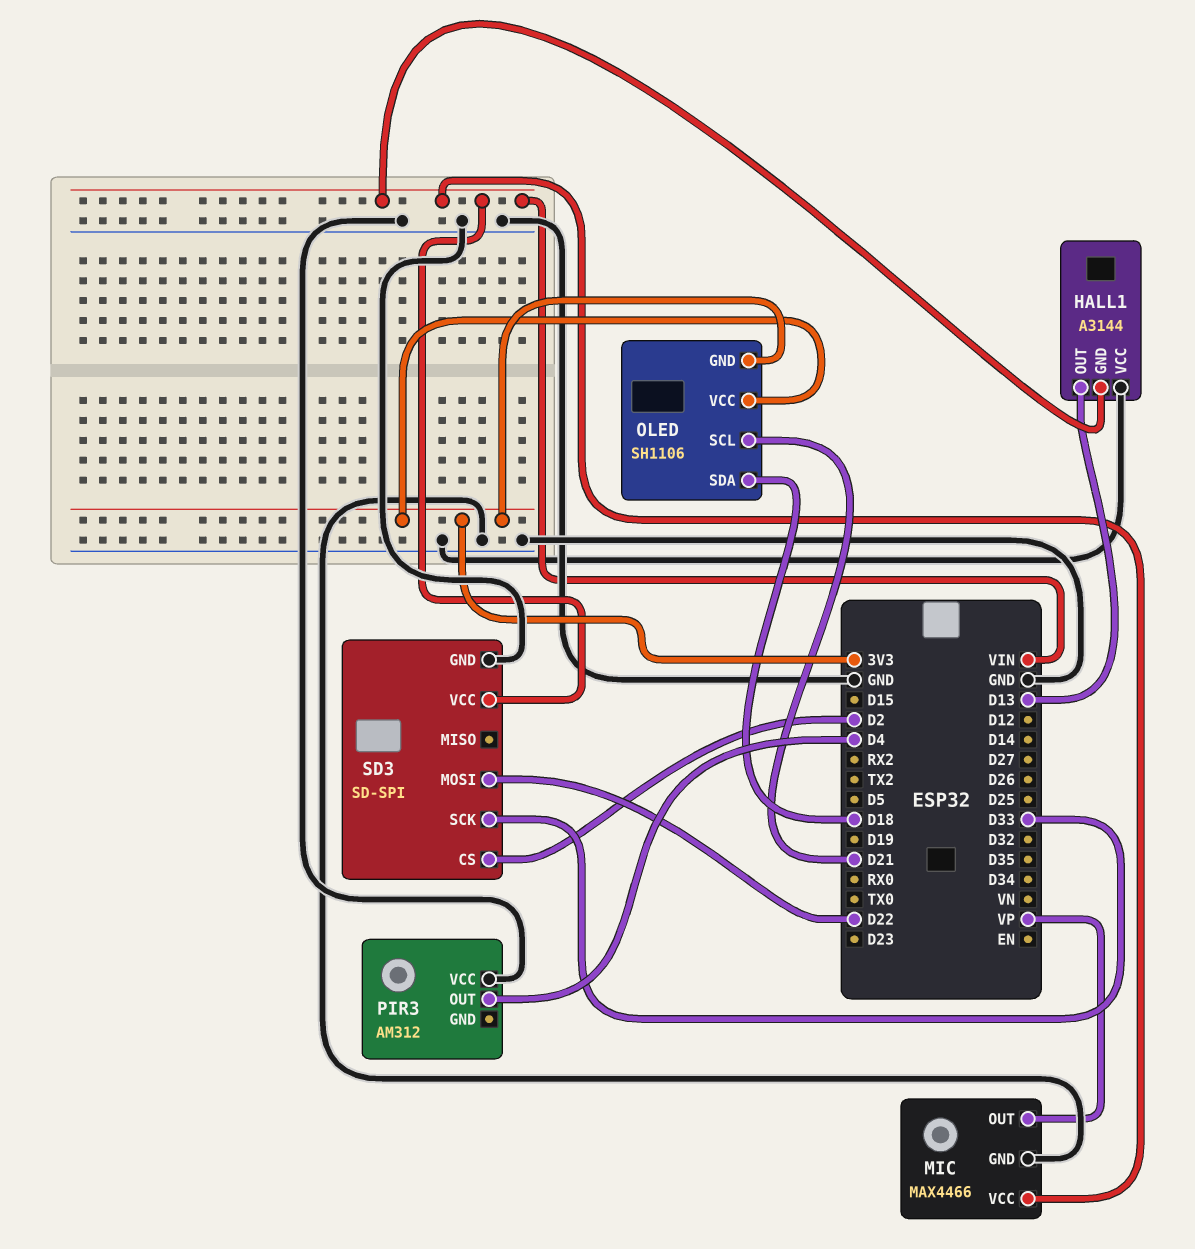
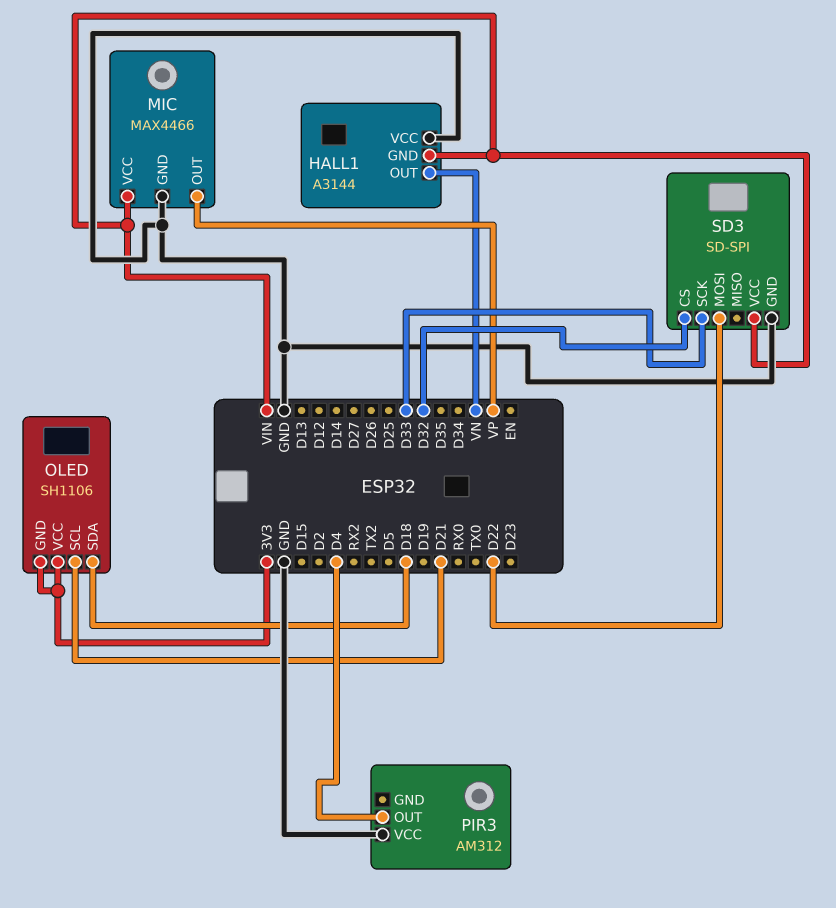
HALL1 pin OUT: D13 -> VN
SD3 pin CS: D2 -> D32

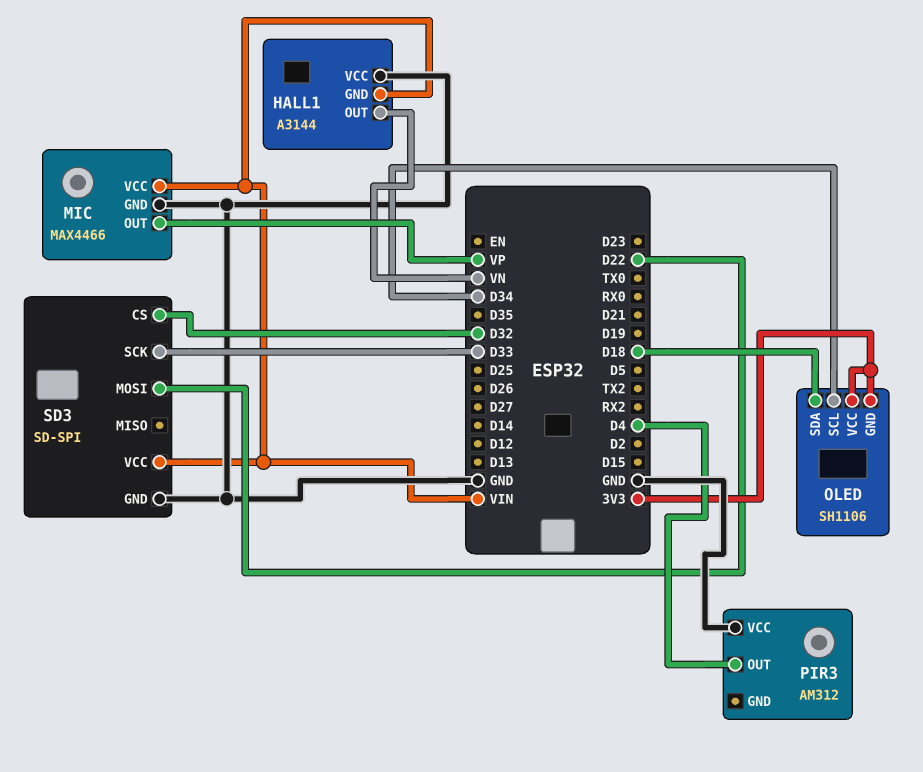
OLED pin SCL: D21 -> D34

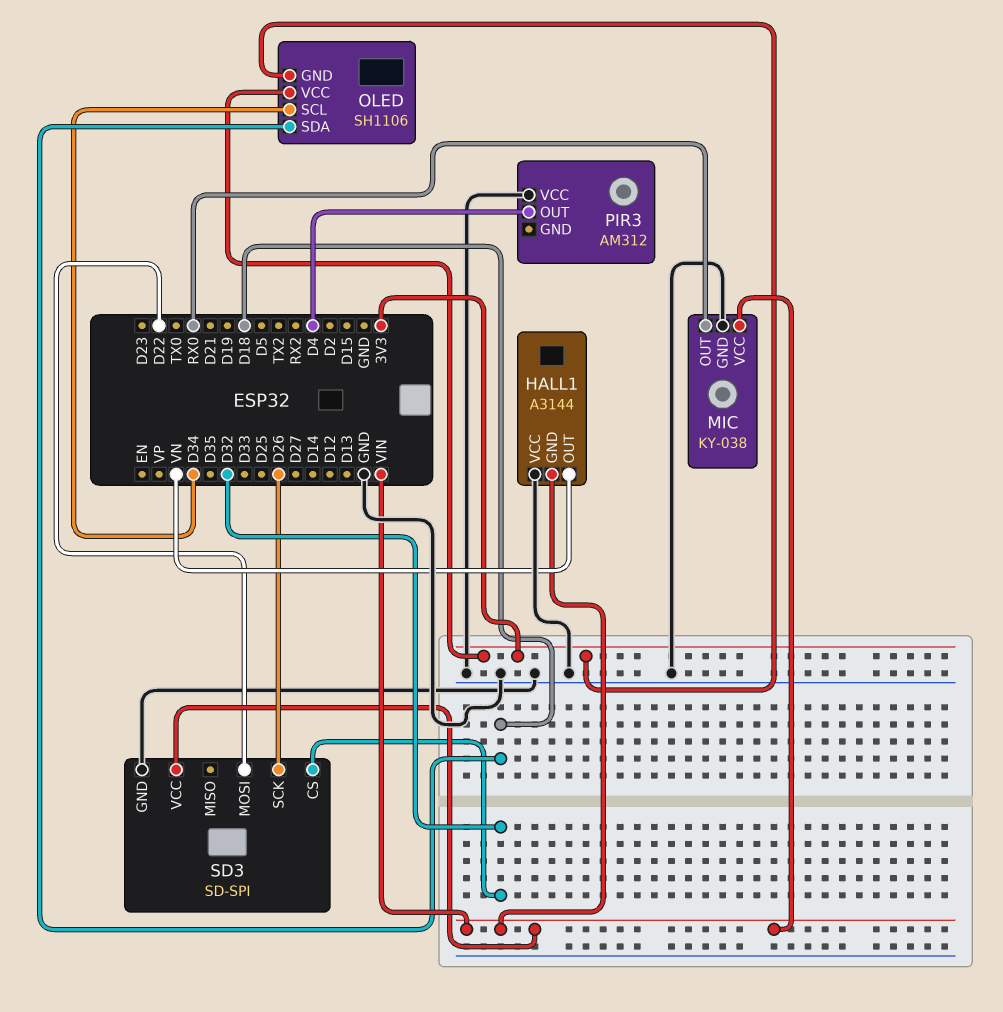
MIC: MAX4466 -> KY-038
MIC pin OUT: VP -> RX0
SD3 pin SCK: D33 -> D26

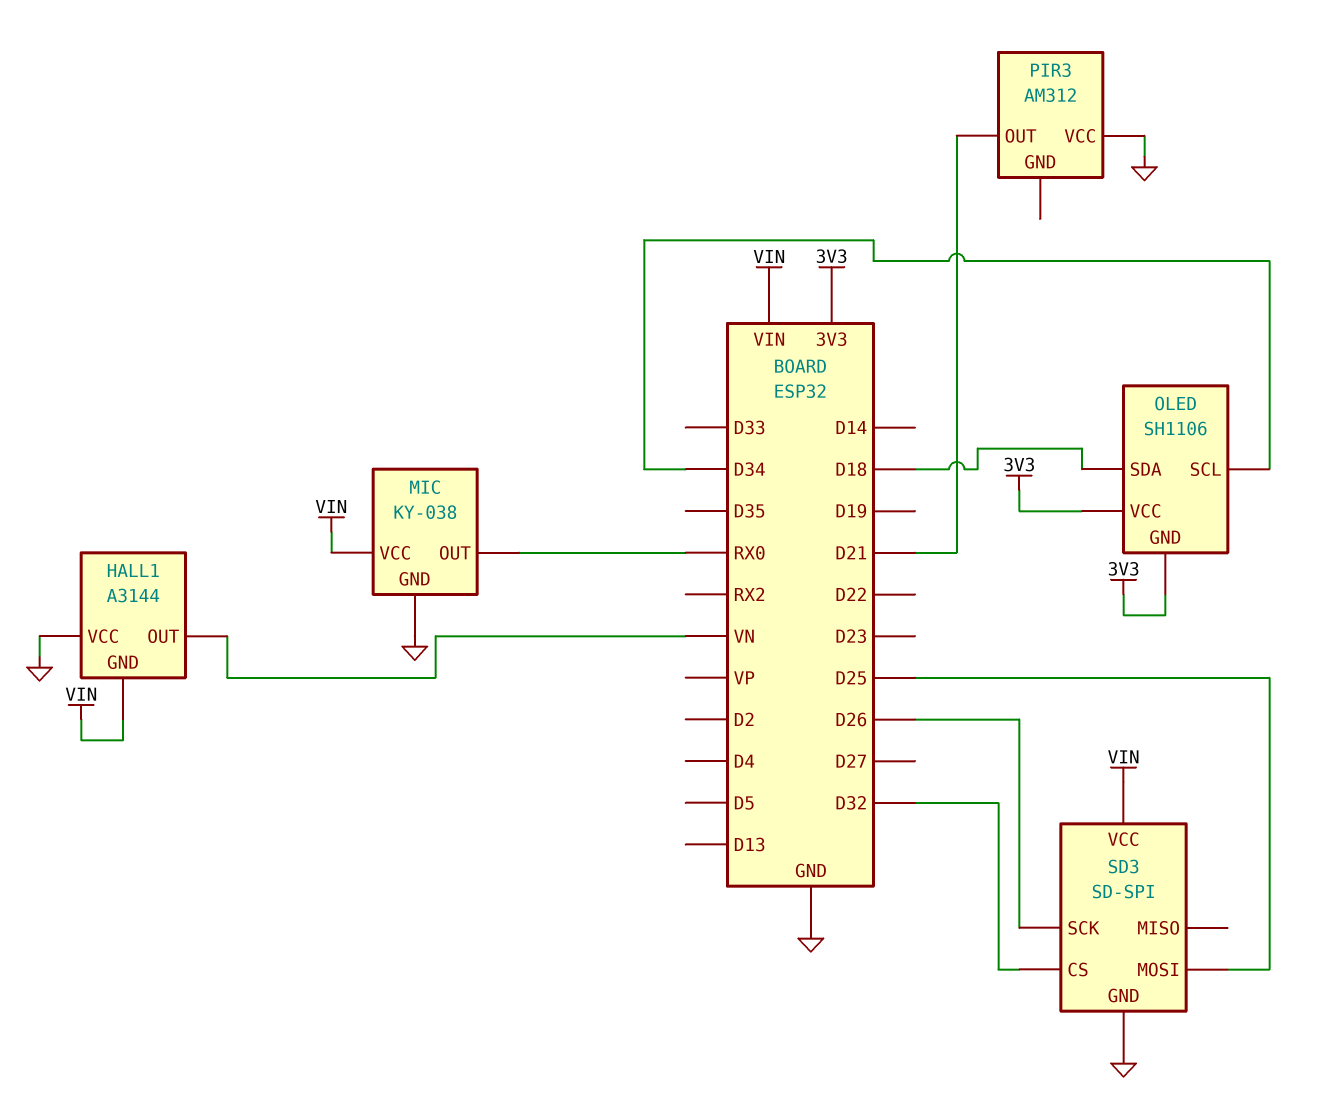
PIR3 pin OUT: D4 -> D21
SD3 pin MOSI: D22 -> D25

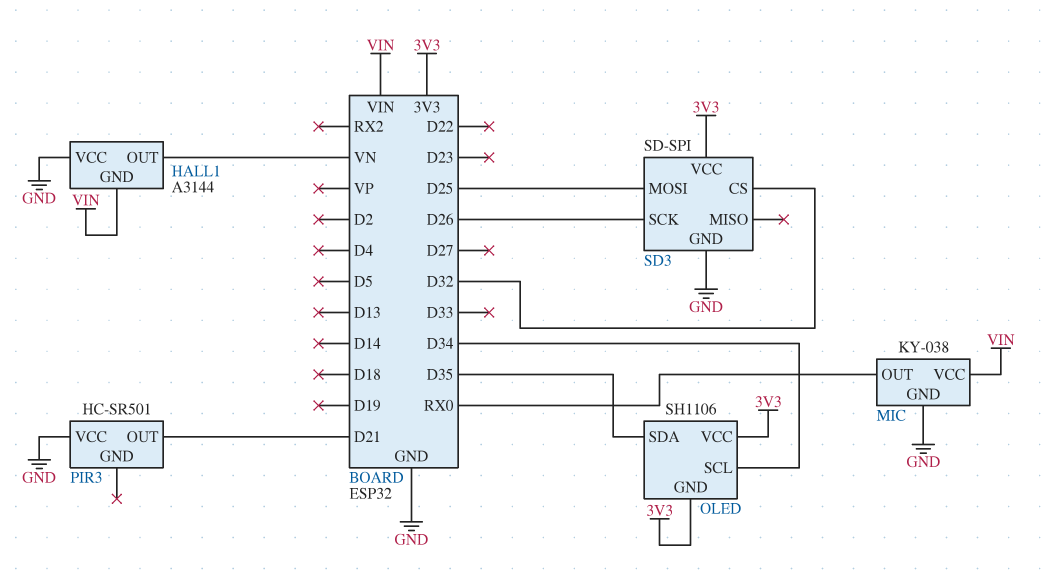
OLED pin SDA: D18 -> D35
PIR3: AM312 -> HC-SR501
SD3 pin VCC: VIN -> 3V3

